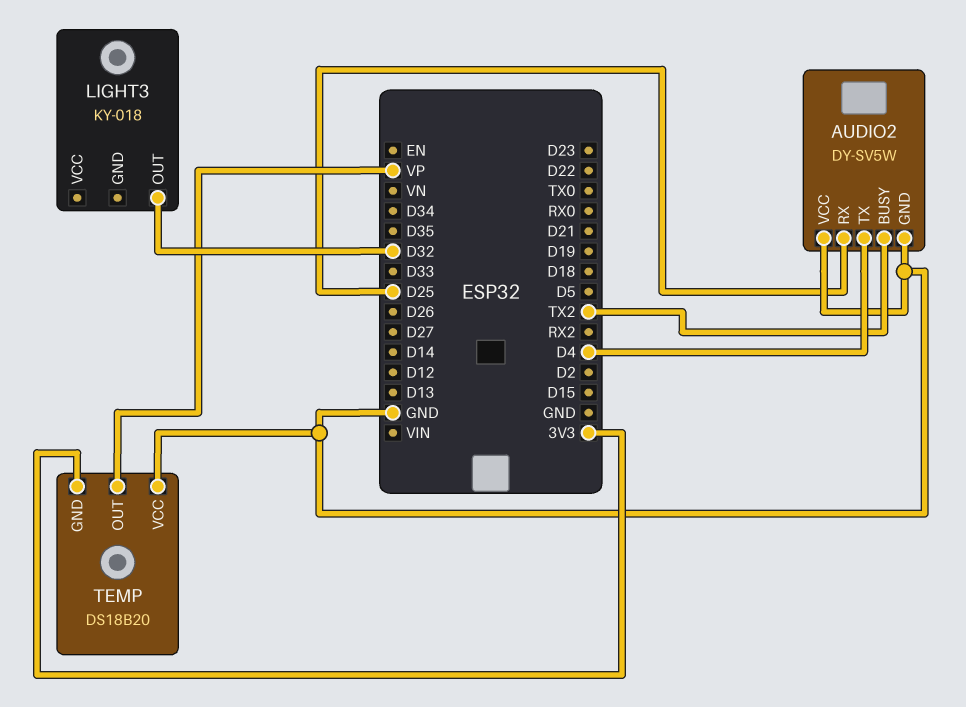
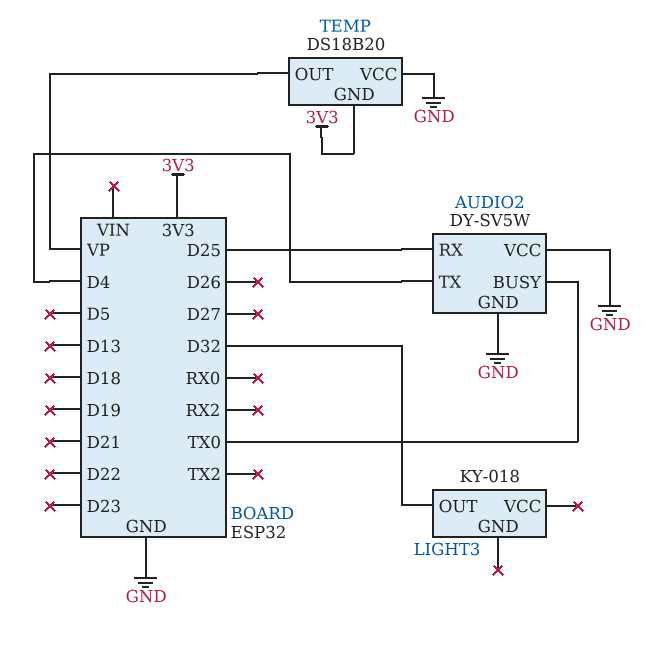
AUDIO2 pin BUSY: TX2 -> TX0

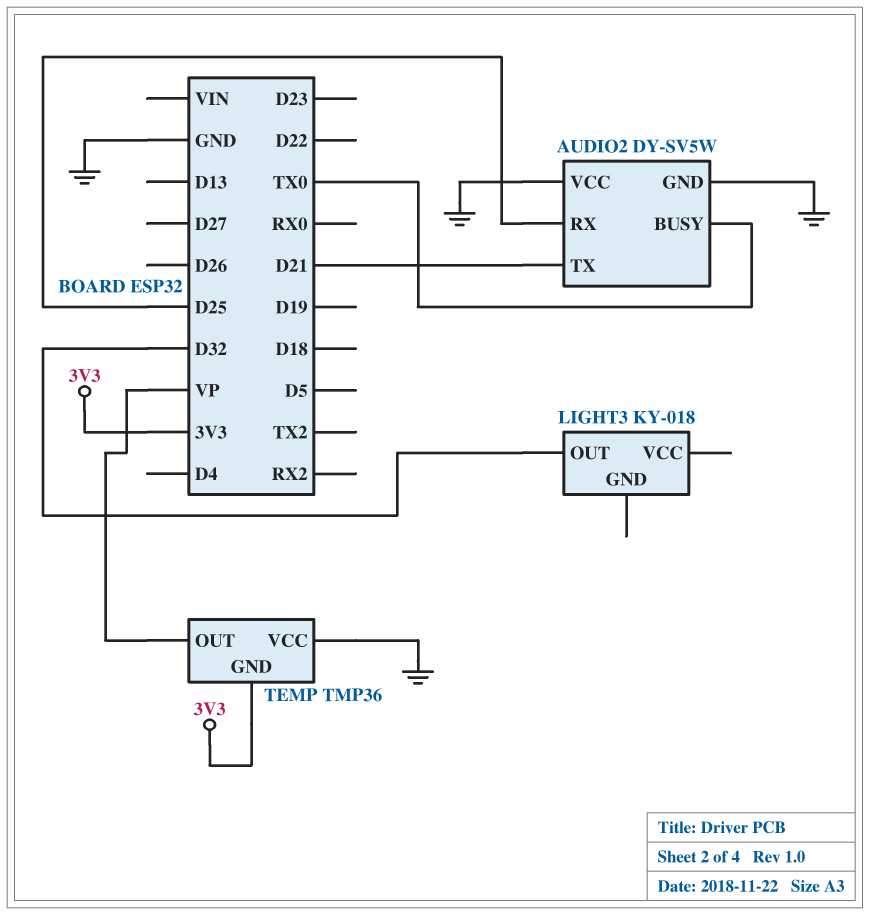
AUDIO2 pin TX: D4 -> D21
TEMP: DS18B20 -> TMP36

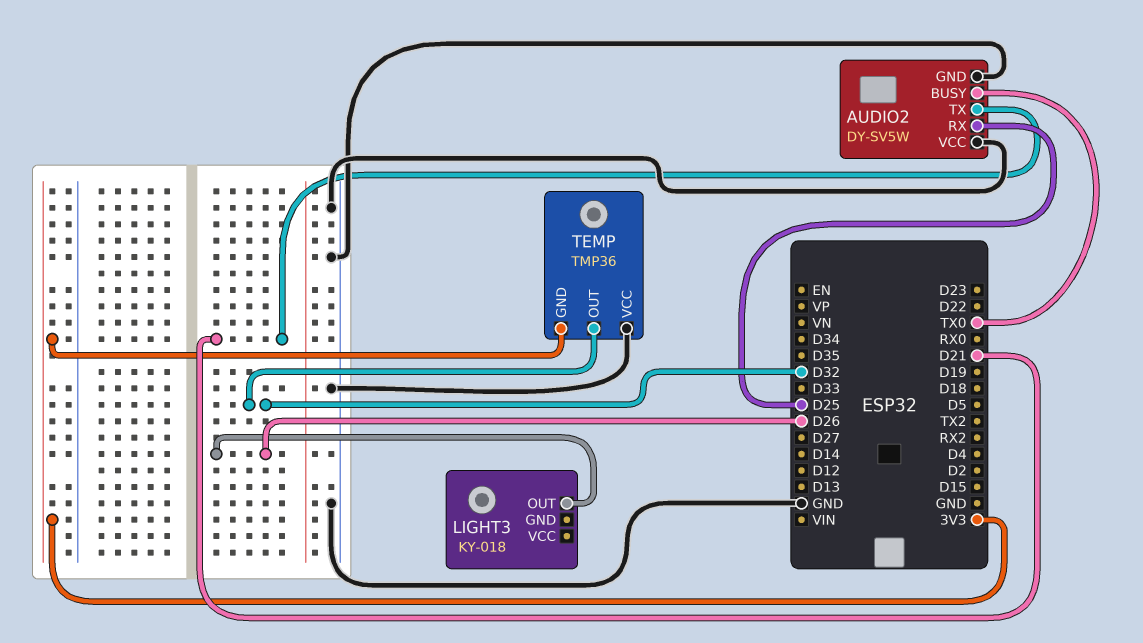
LIGHT3 pin OUT: D32 -> D26
TEMP pin OUT: VP -> D32

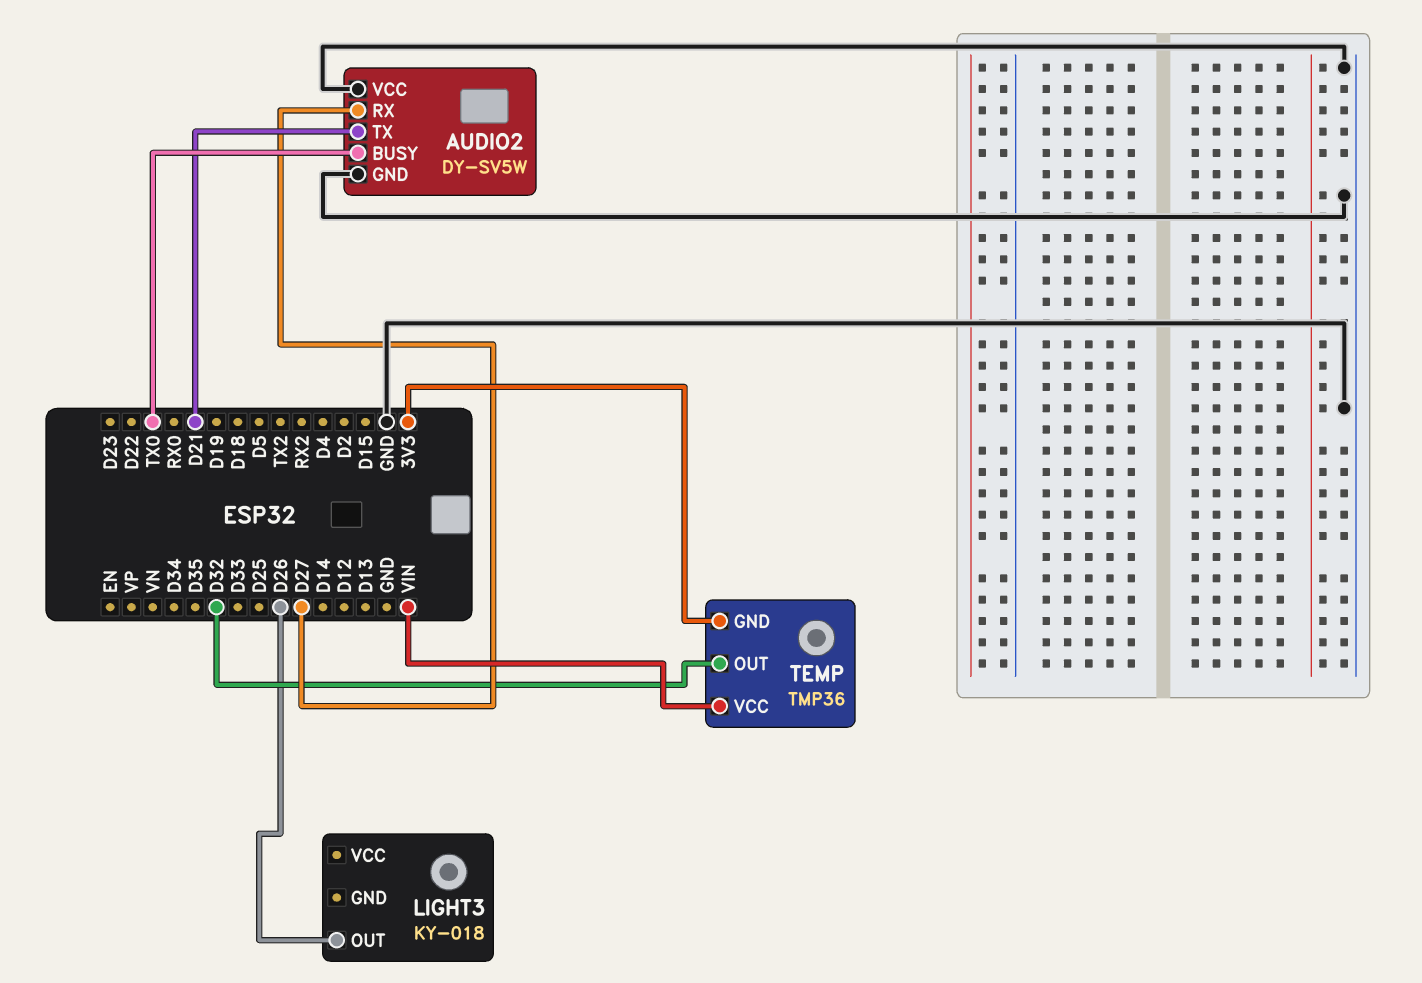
AUDIO2 pin RX: D25 -> D27
TEMP pin VCC: GND -> VIN

